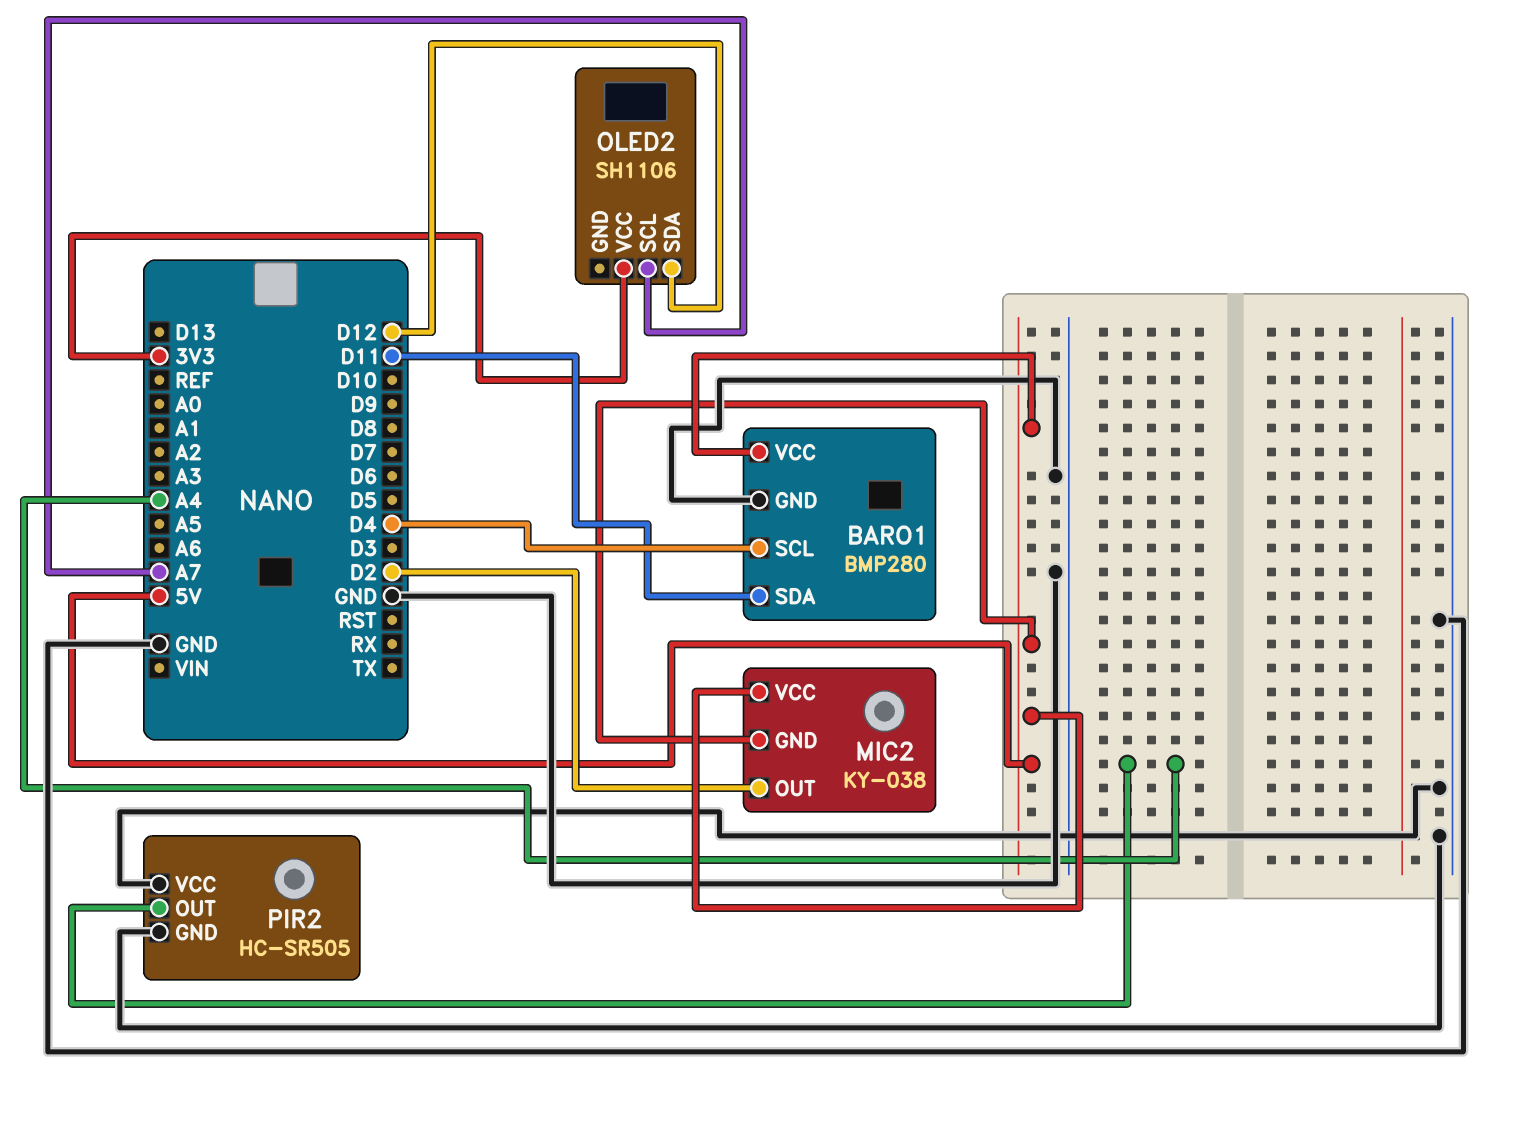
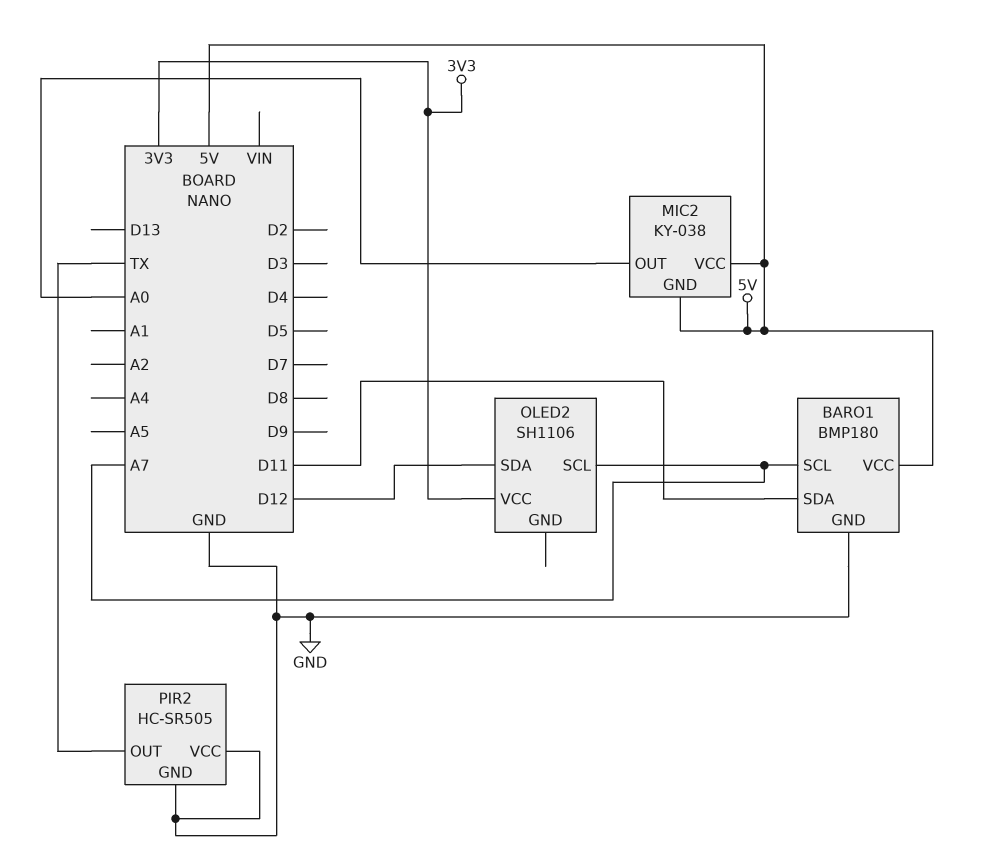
BARO1: BMP280 -> BMP180
BARO1 pin SCL: D4 -> A7
MIC2 pin OUT: D2 -> A0
PIR2 pin OUT: A4 -> TX

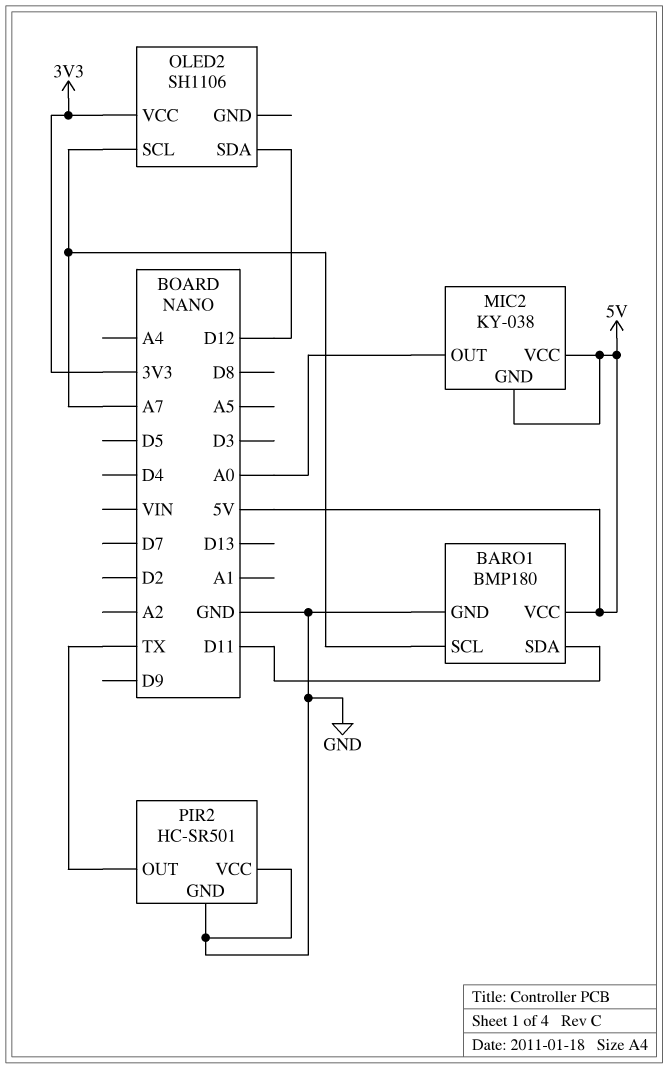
PIR2: HC-SR505 -> HC-SR501

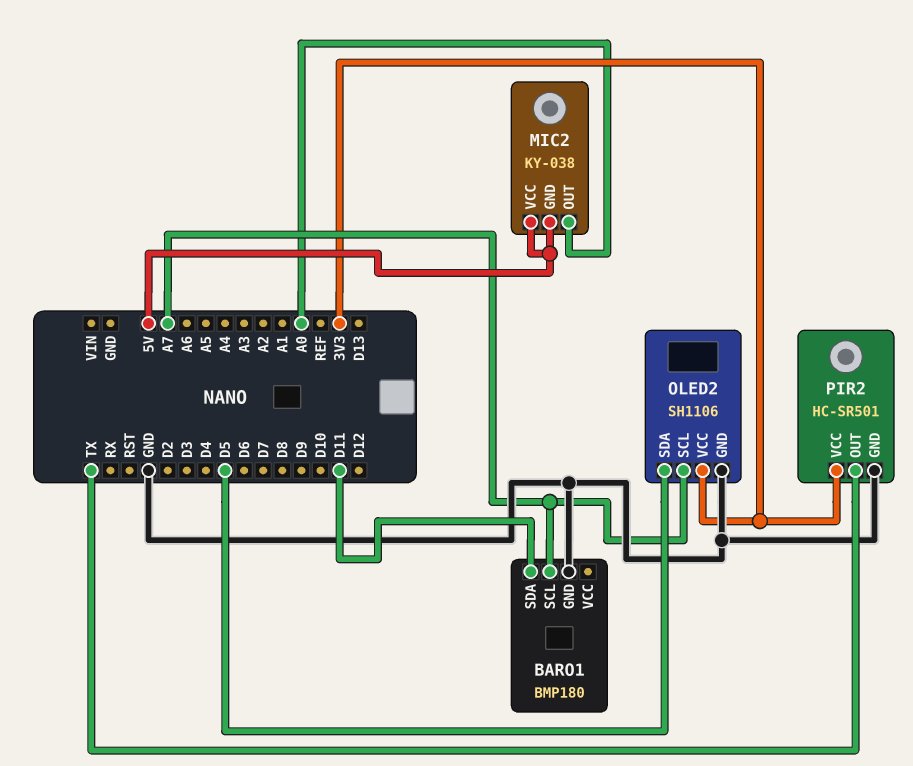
BARO1 pin VCC: 5V -> none
OLED2 pin GND: none -> GND
OLED2 pin SDA: D12 -> D5
PIR2 pin VCC: GND -> 3V3

